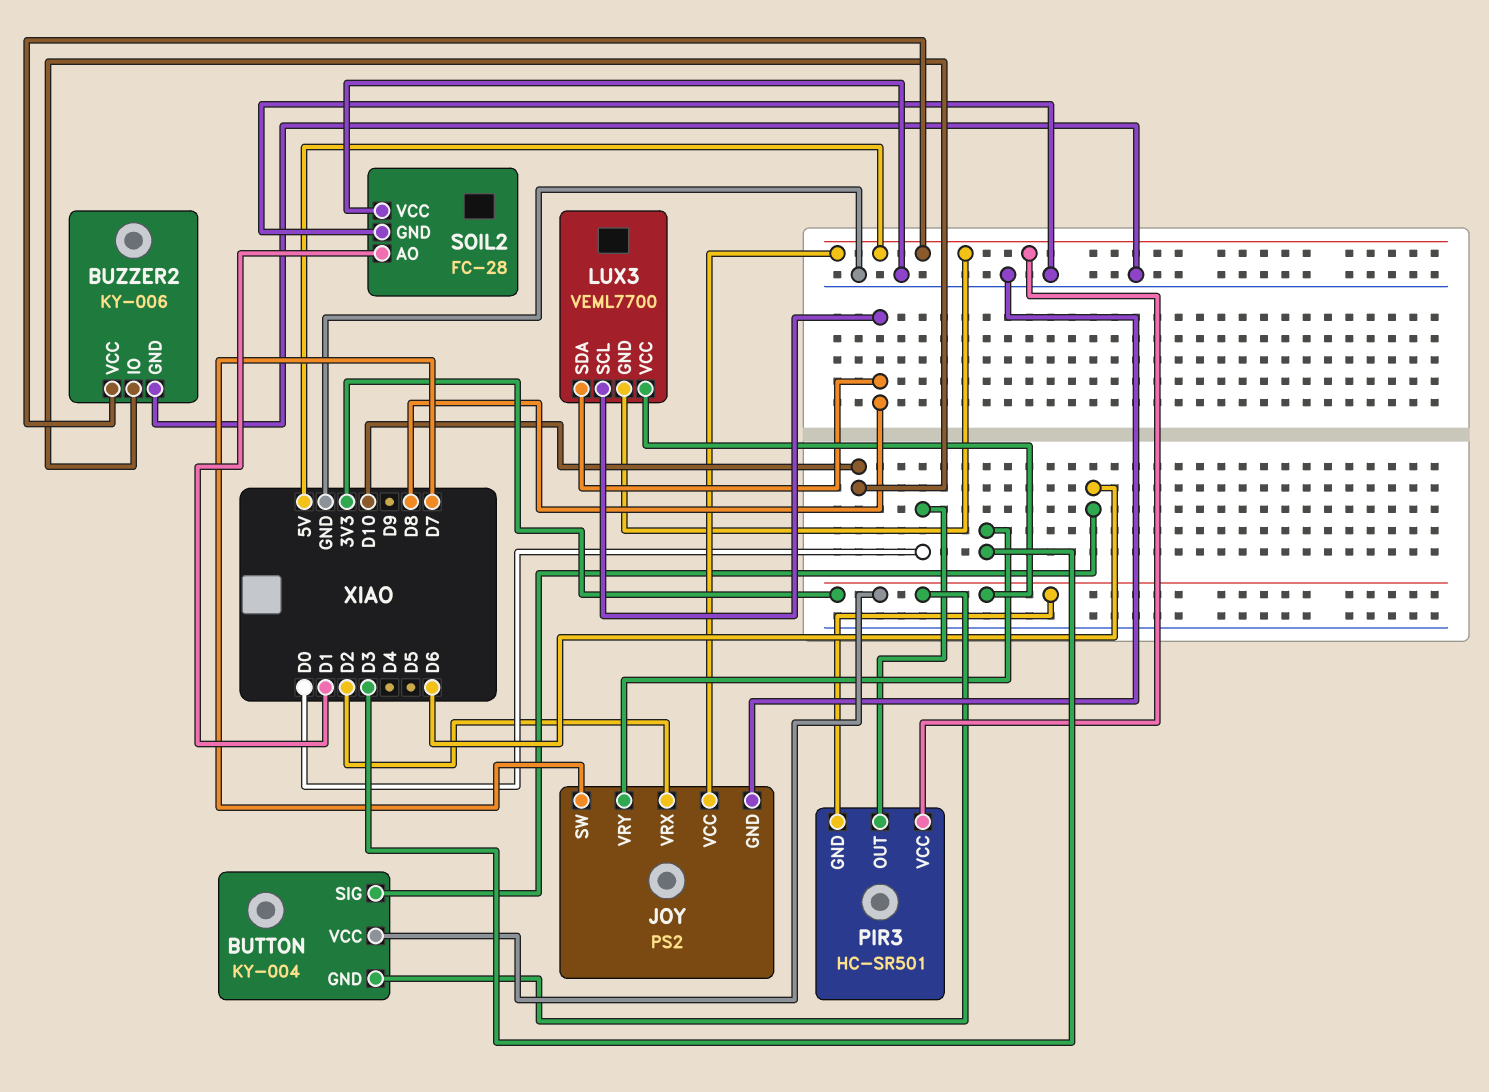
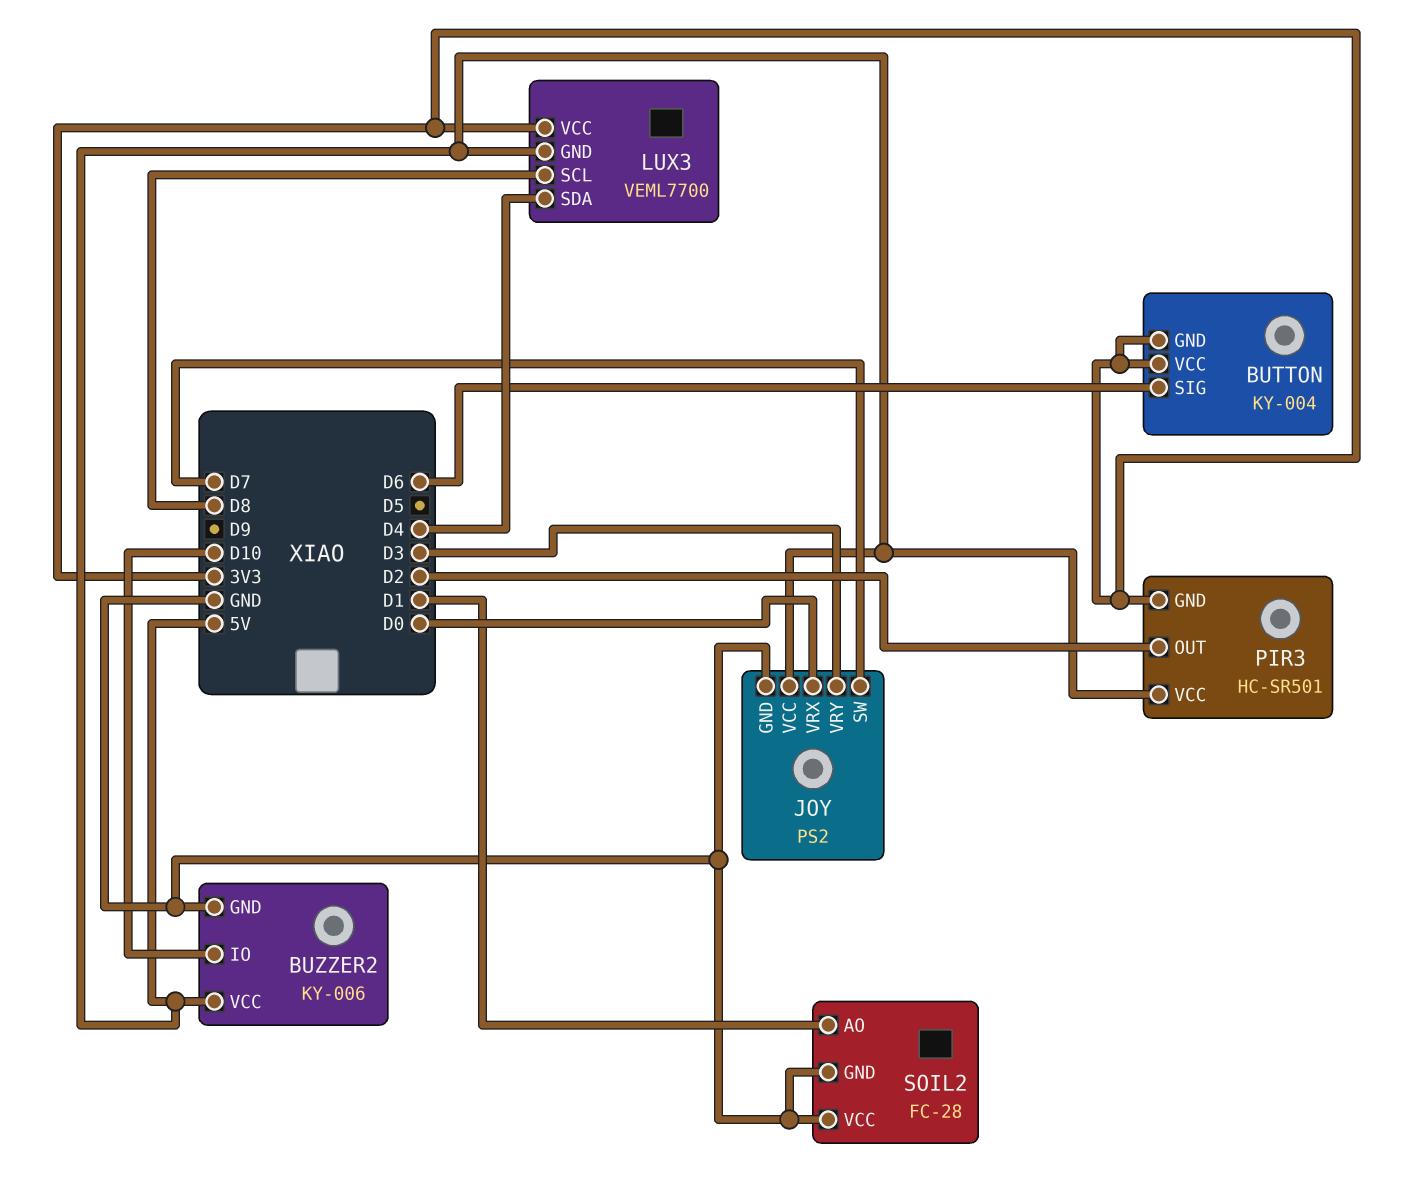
JOY pin VRX: D2 -> D0
LUX3 pin SDA: D8 -> D4
PIR3 pin OUT: D0 -> D2

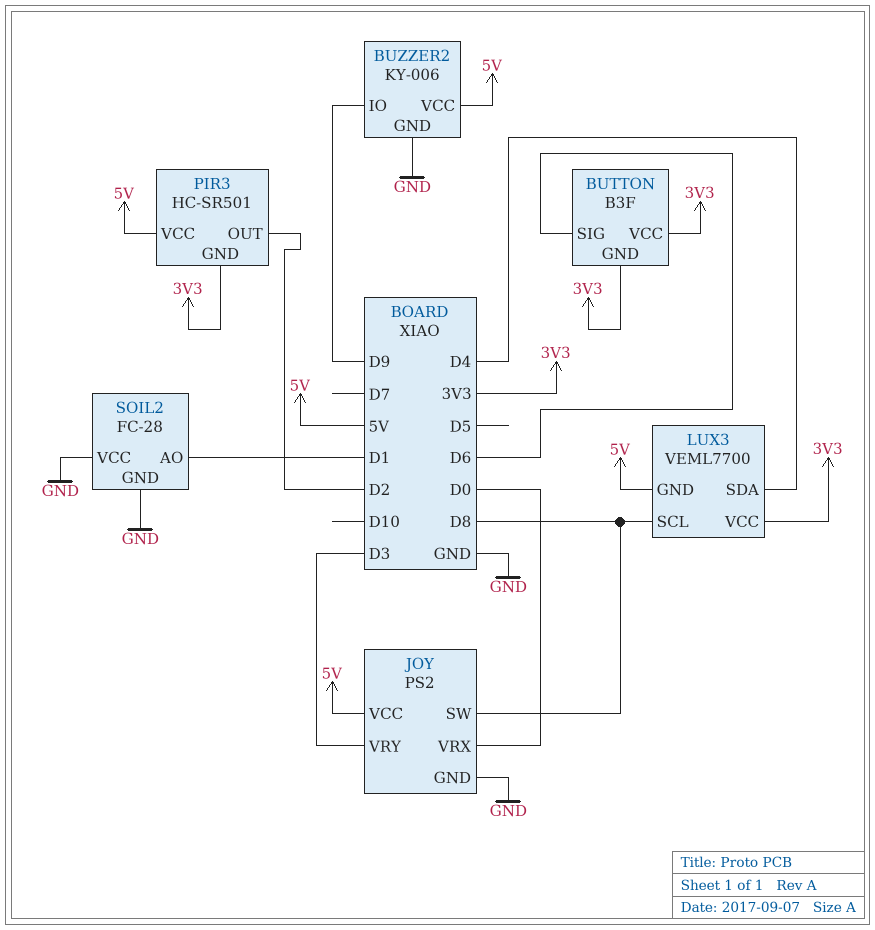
BUTTON: KY-004 -> B3F
BUZZER2 pin IO: D10 -> D9
JOY pin SW: D7 -> D8

